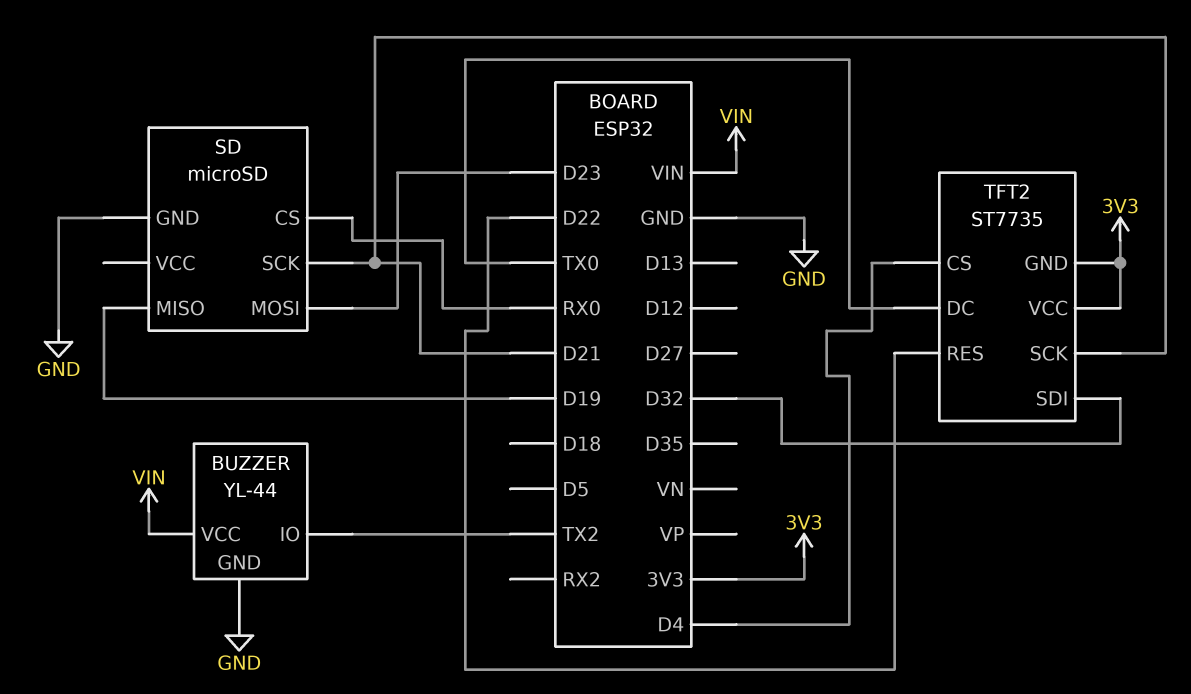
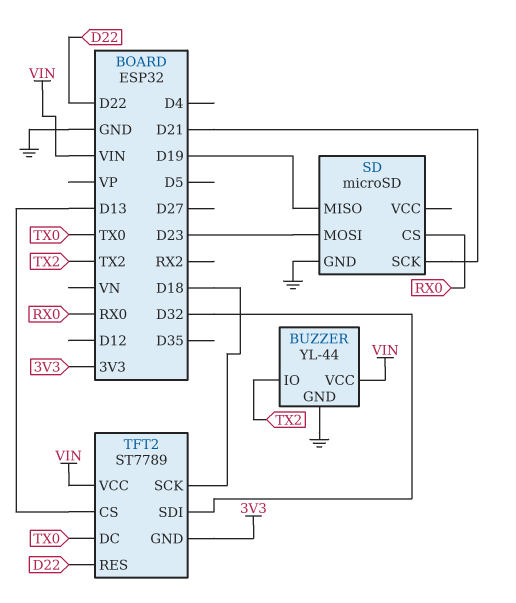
TFT2: ST7735 -> ST7789
TFT2 pin CS: D4 -> D13
TFT2 pin SCK: D21 -> D18
TFT2 pin VCC: 3V3 -> VIN

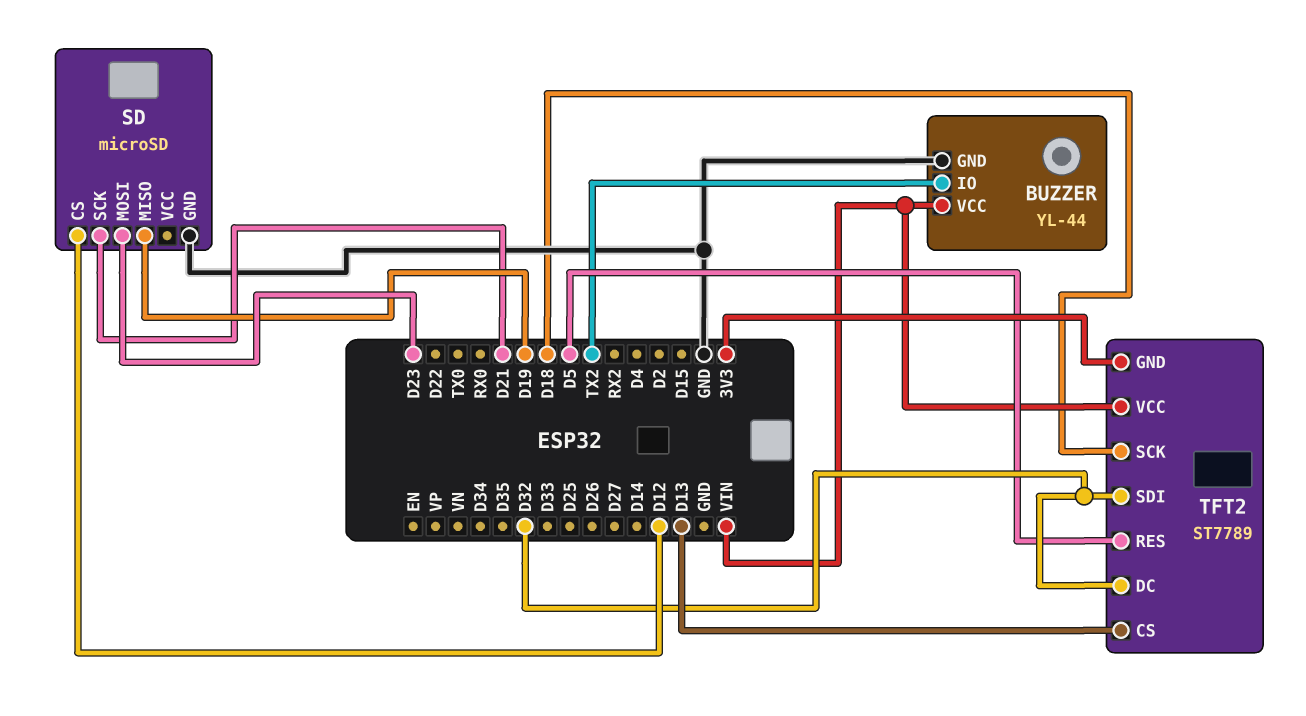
SD pin CS: RX0 -> D12
TFT2 pin DC: TX0 -> D32
TFT2 pin RES: D22 -> D5

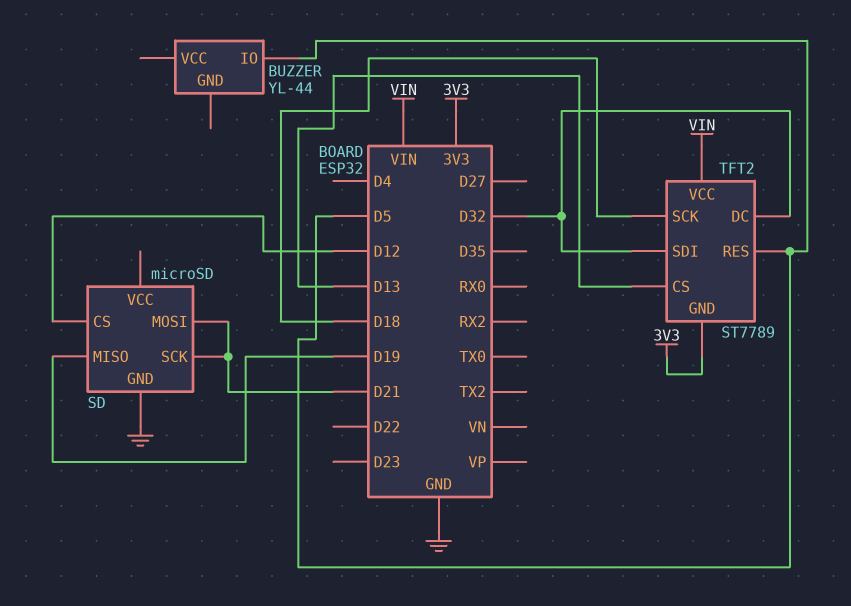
BUZZER pin GND: GND -> none
BUZZER pin IO: TX2 -> D5
BUZZER pin VCC: VIN -> none
SD pin MOSI: D23 -> D21

